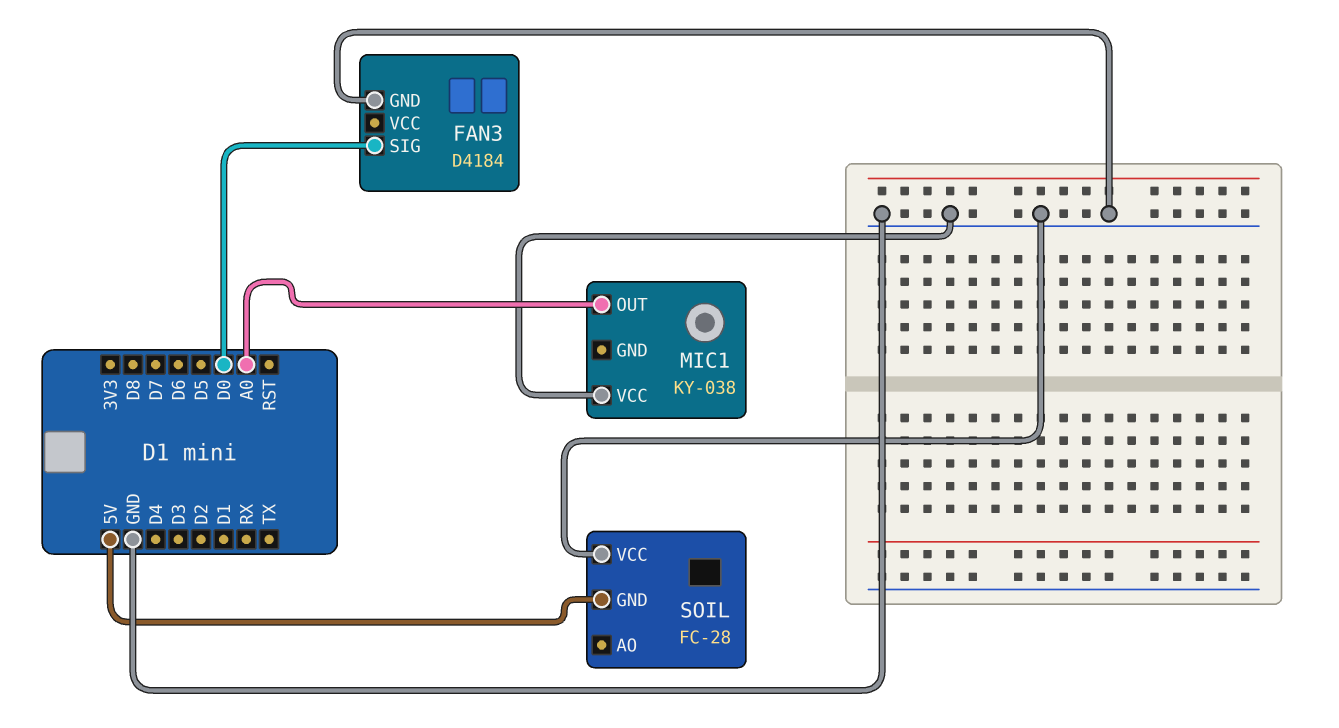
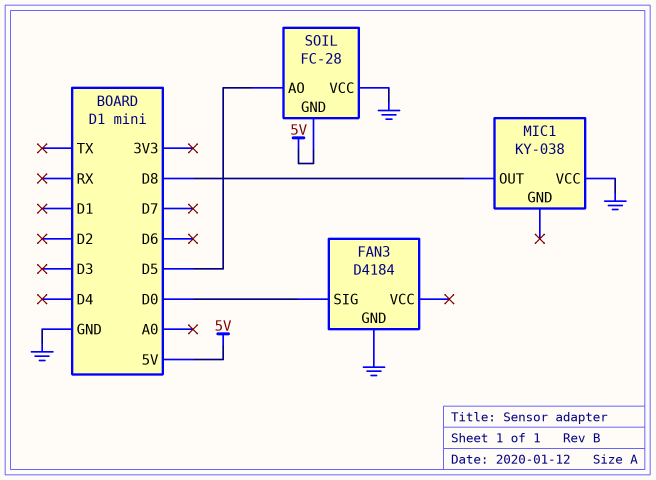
MIC1 pin OUT: A0 -> D8
SOIL pin AO: none -> D5

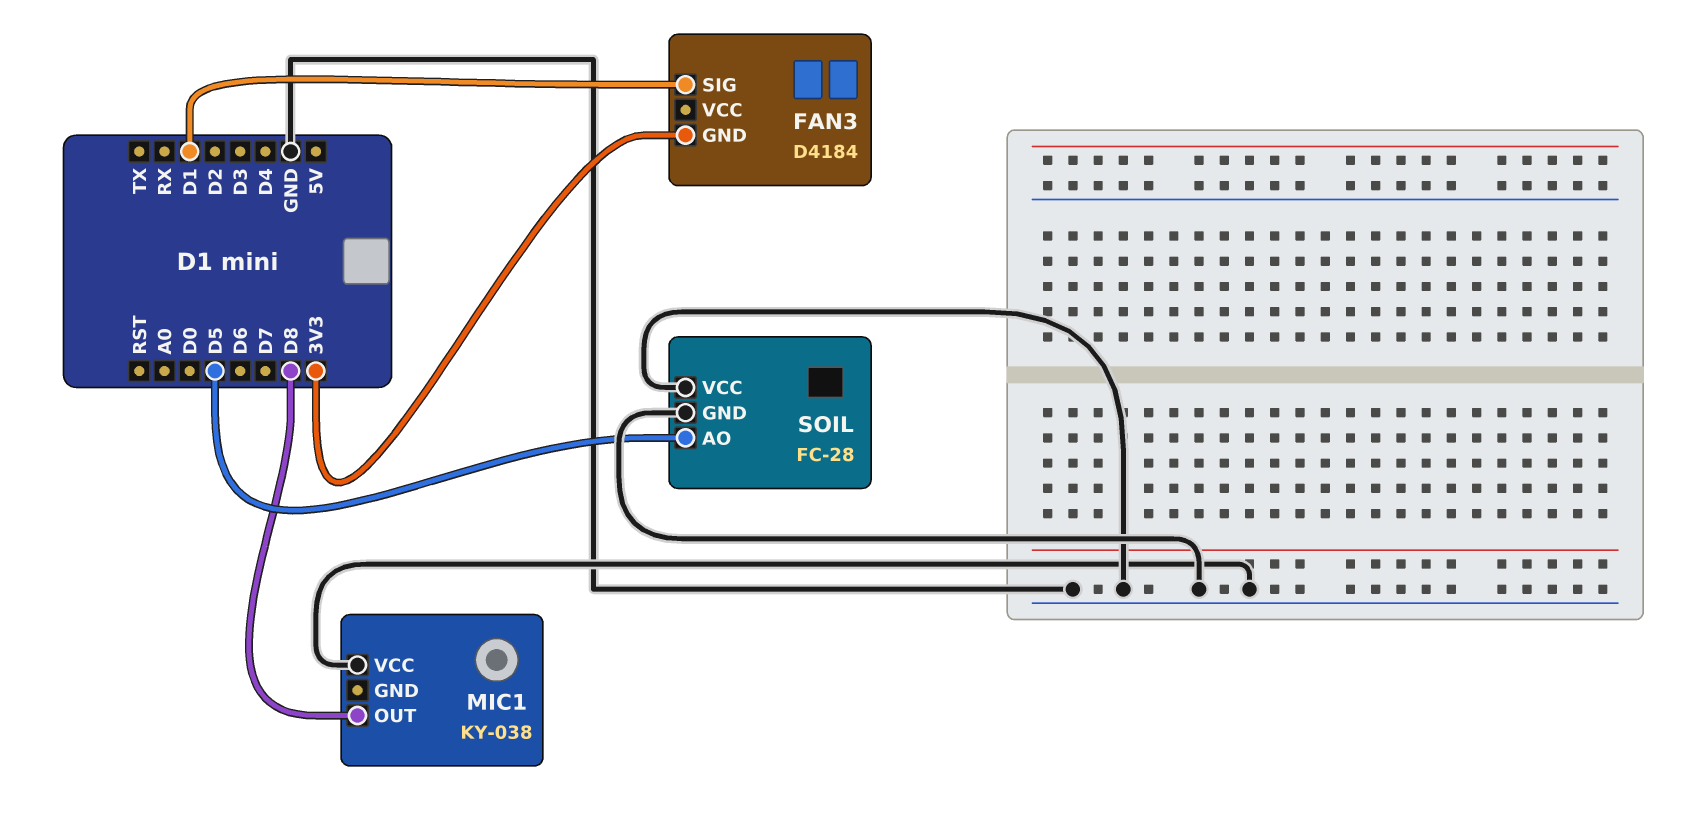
FAN3 pin GND: GND -> 3V3
FAN3 pin SIG: D0 -> D1
SOIL pin GND: 5V -> GND

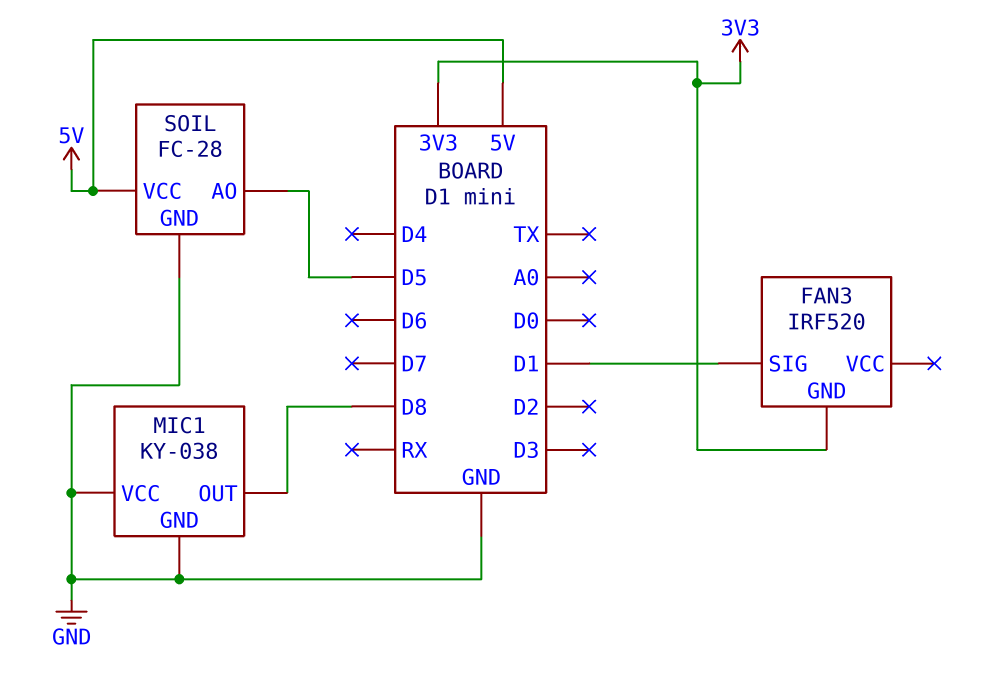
FAN3: D4184 -> IRF520
MIC1 pin GND: none -> GND
SOIL pin VCC: GND -> 5V

